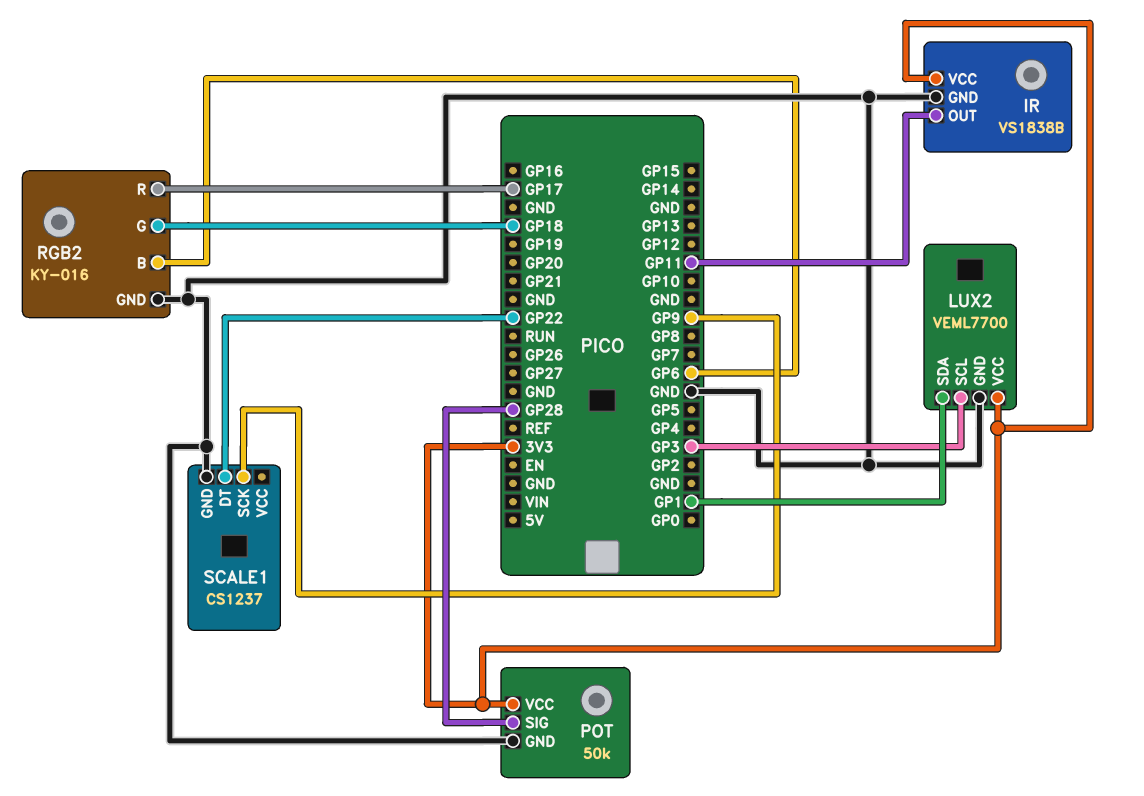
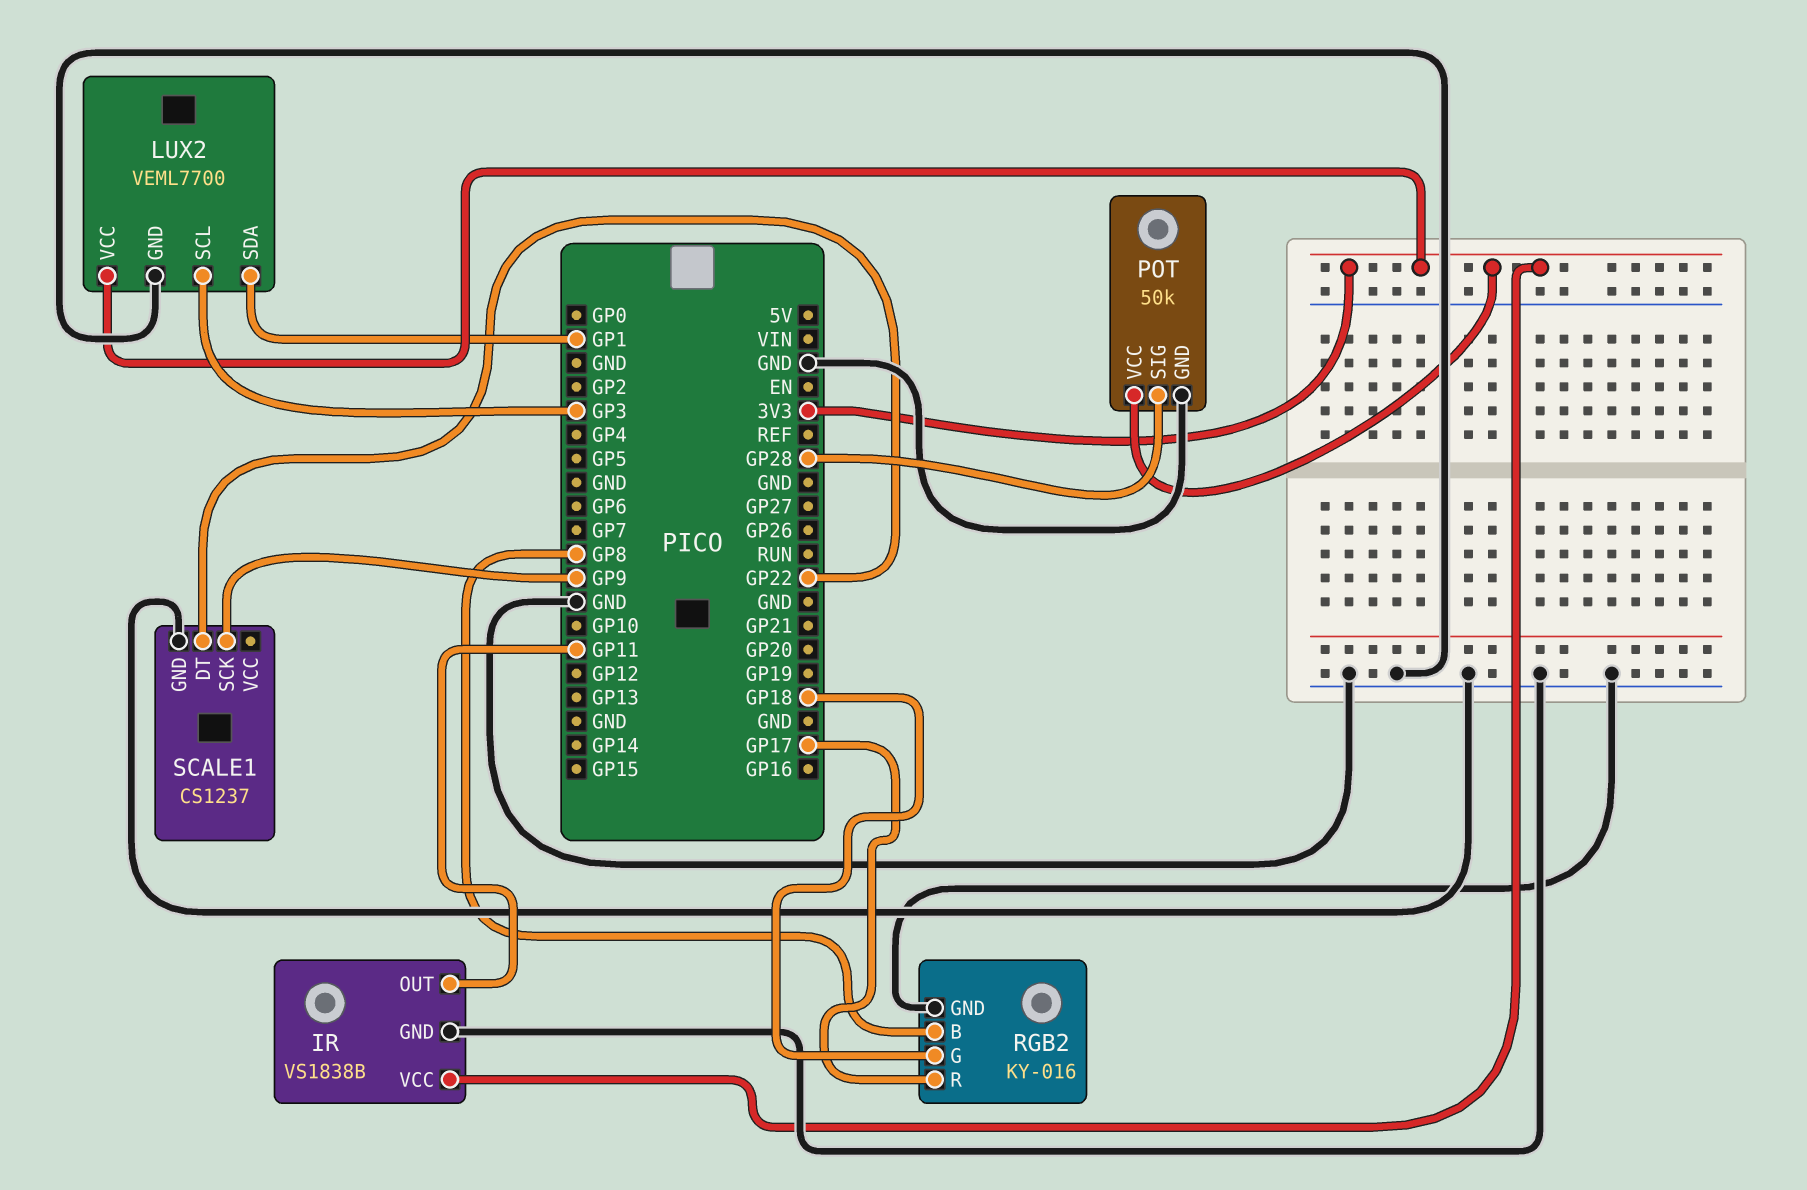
RGB2 pin B: GP6 -> GP8

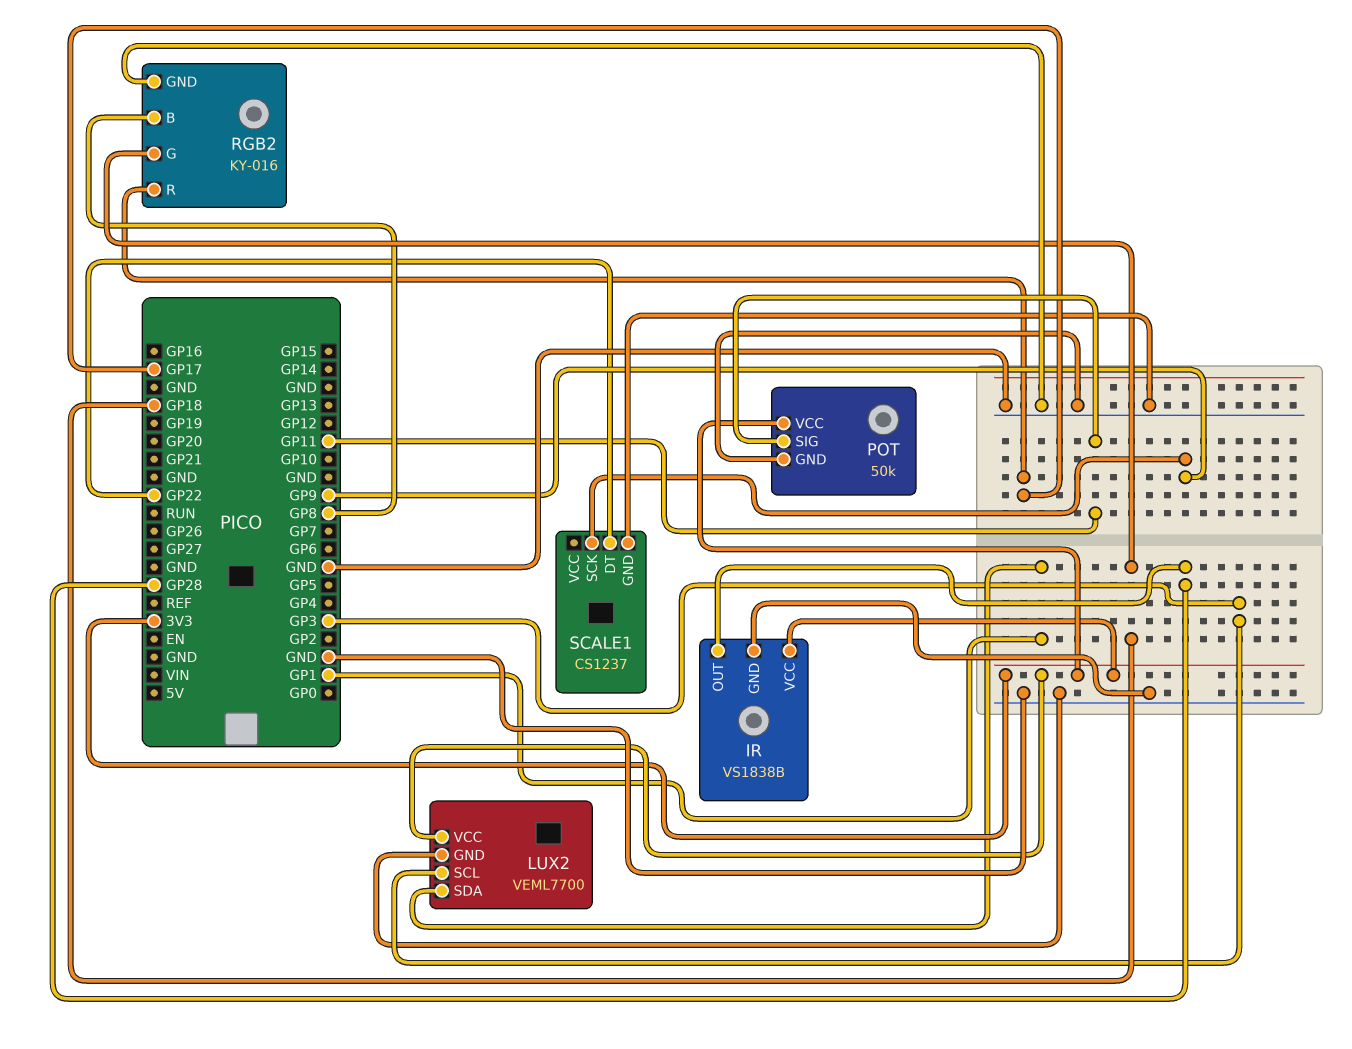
IR pin OUT: GP11 -> GP28
POT pin SIG: GP28 -> GP11

